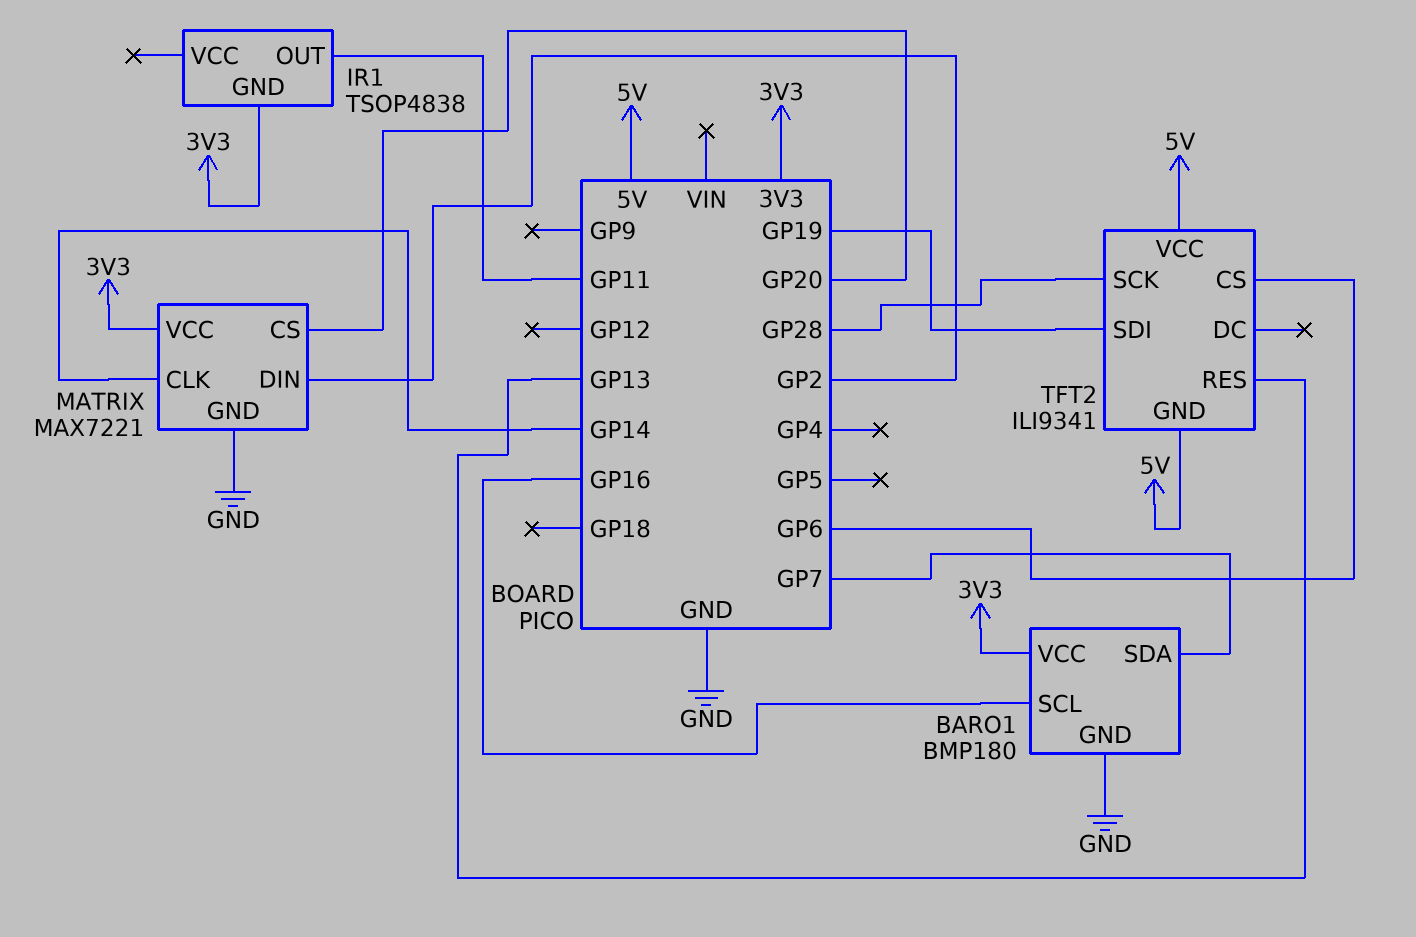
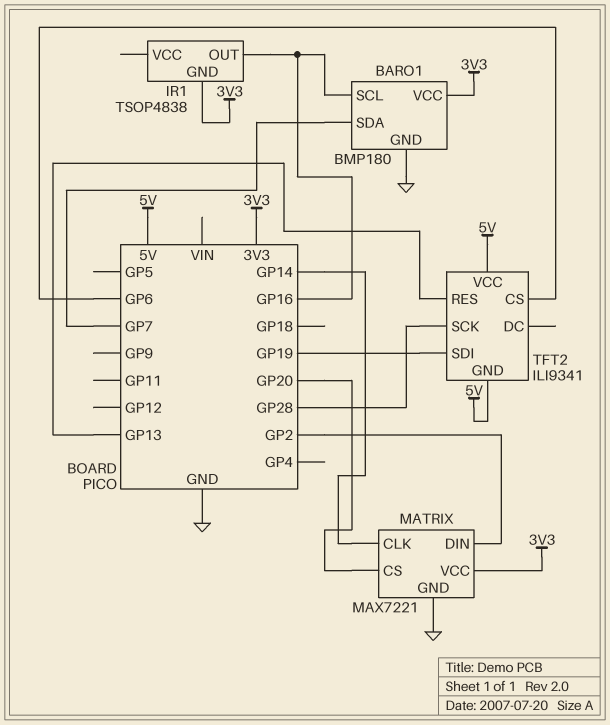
IR1 pin OUT: GP11 -> GP16

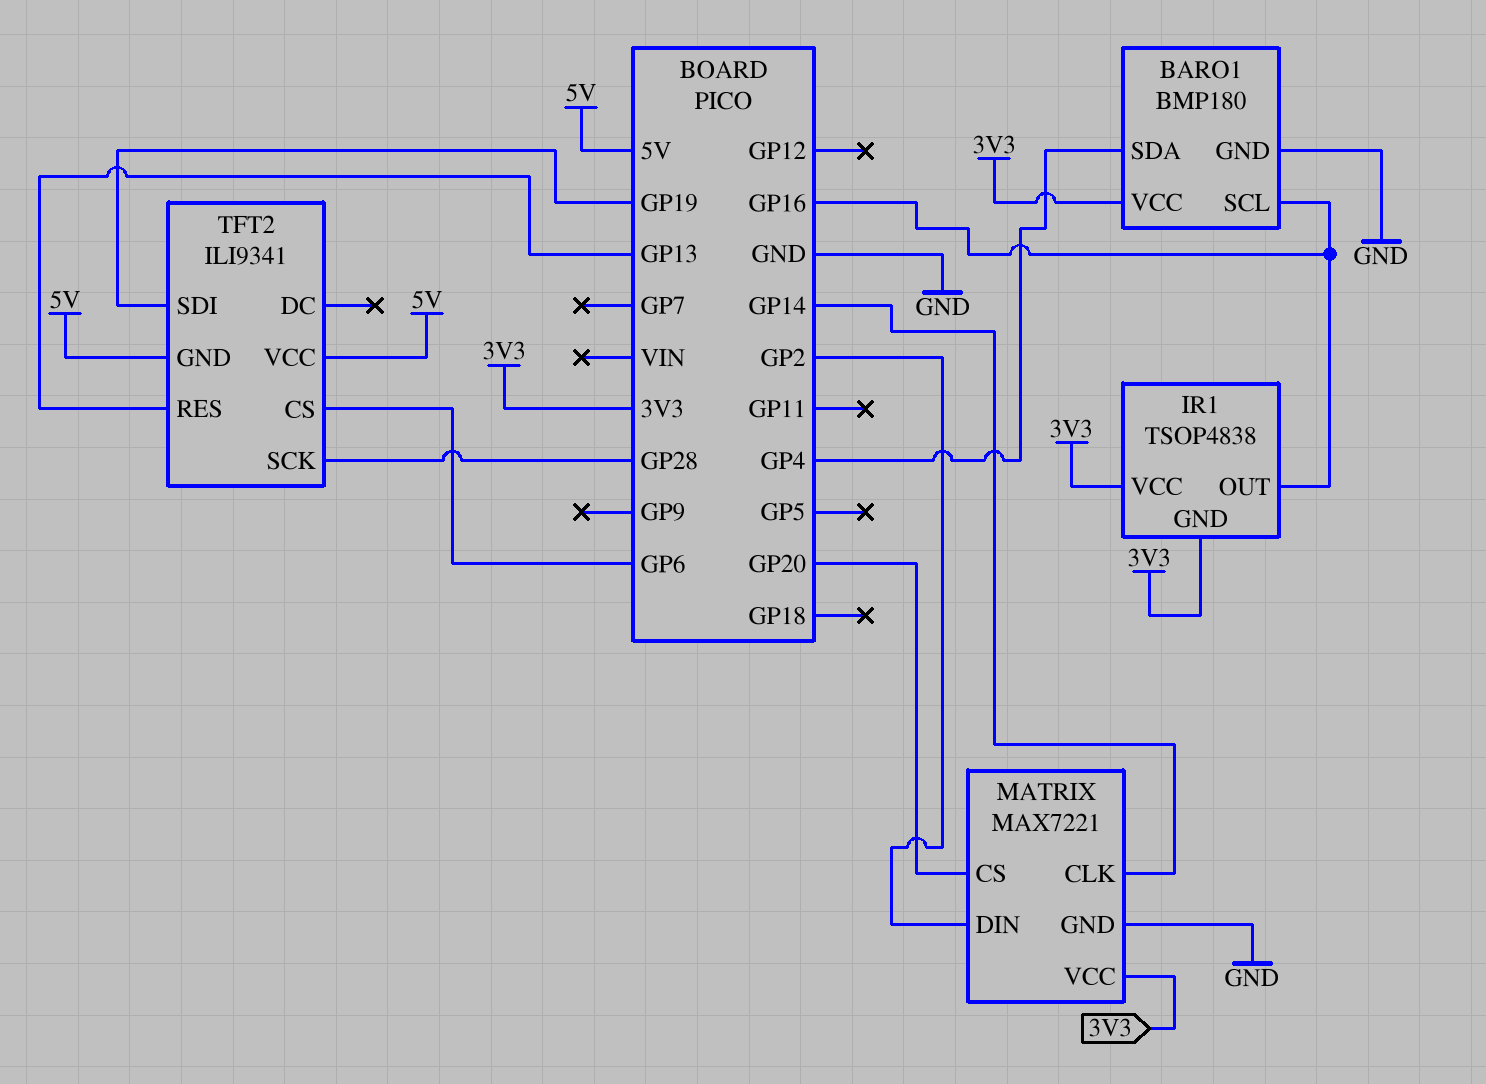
BARO1 pin SDA: GP7 -> GP4
IR1 pin VCC: none -> 3V3

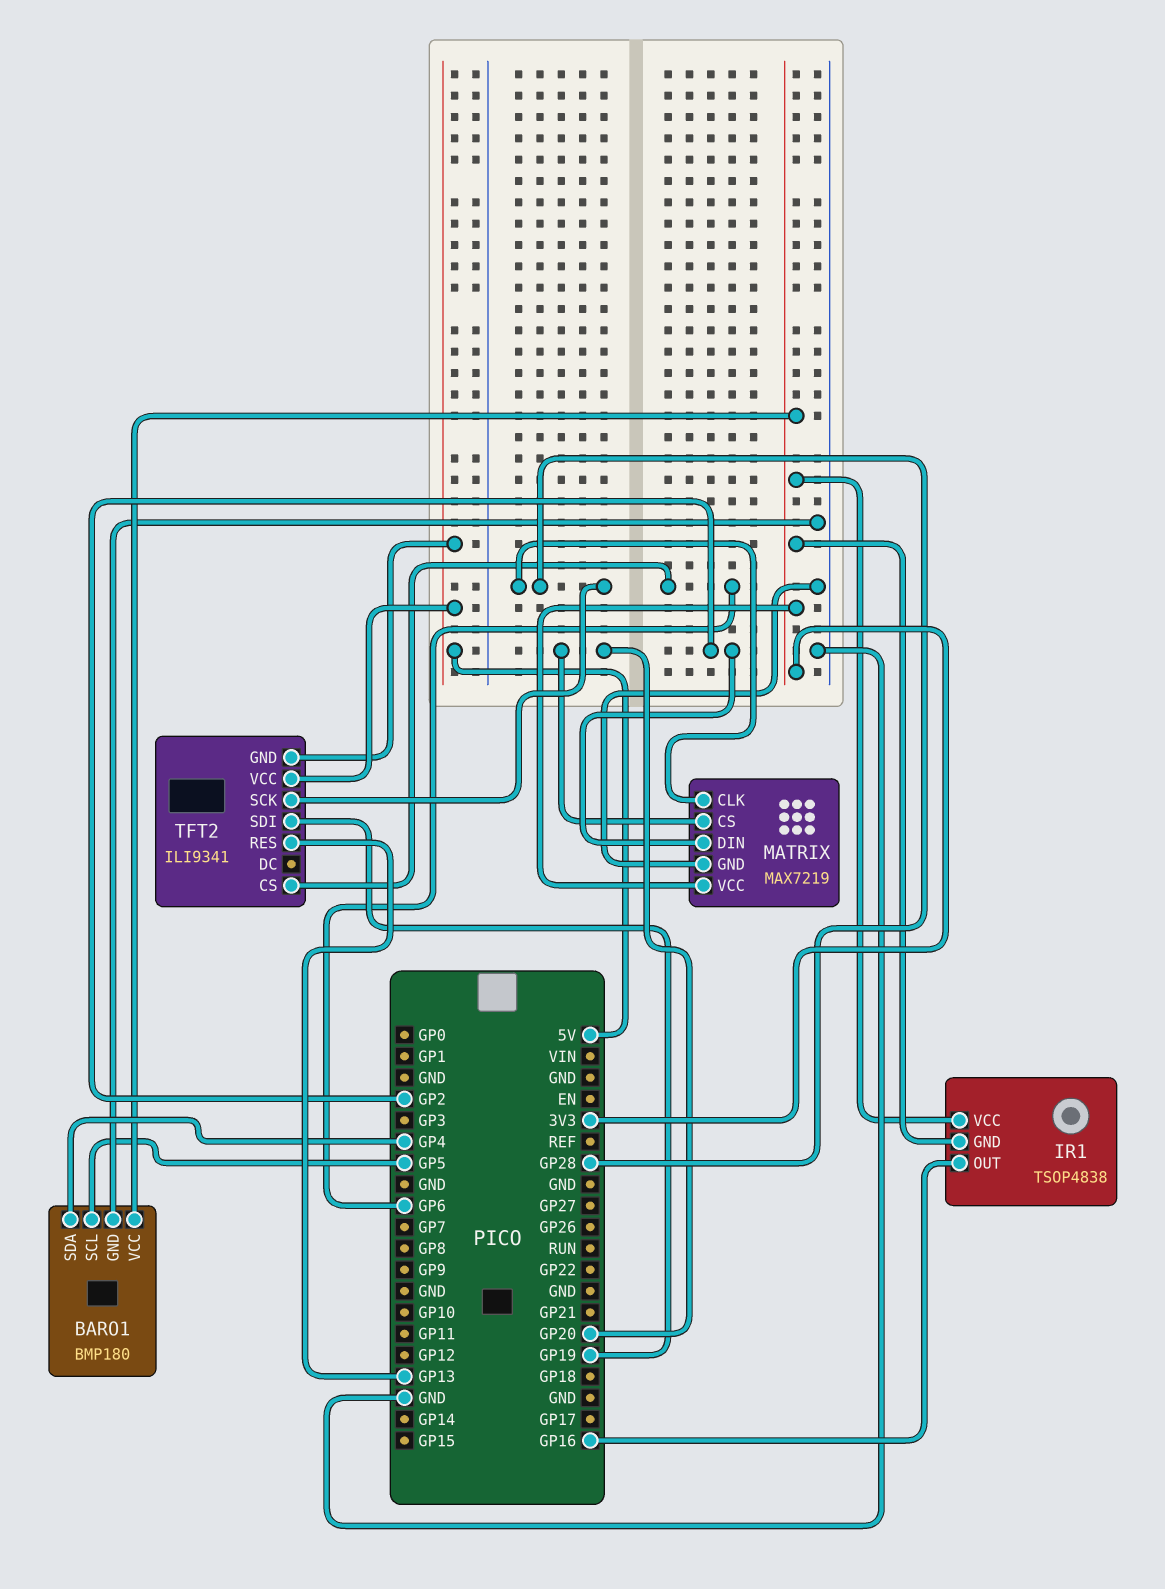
BARO1 pin SCL: GP16 -> GP5
MATRIX: MAX7221 -> MAX7219
MATRIX pin CLK: GP14 -> GP28

